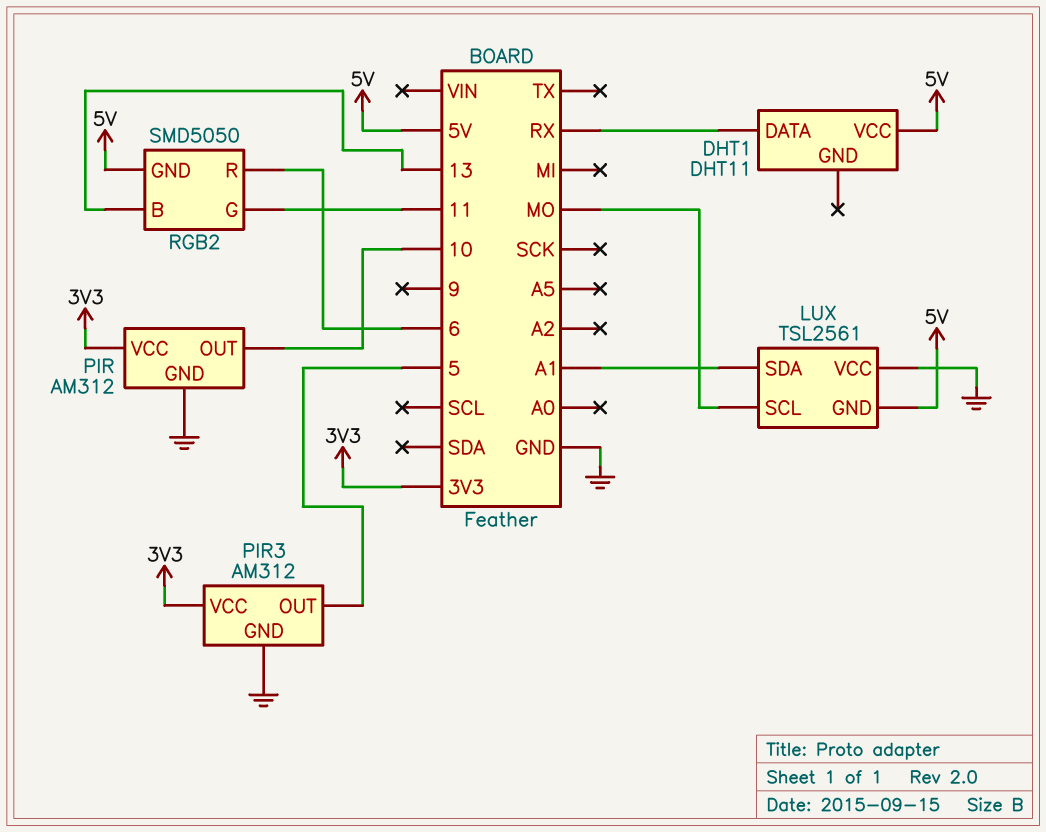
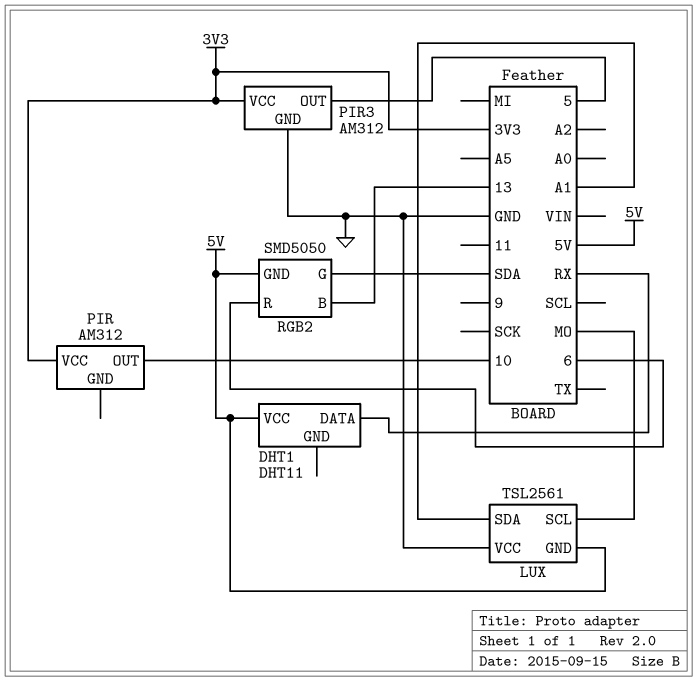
PIR pin GND: GND -> none
RGB2 pin G: 11 -> SDA

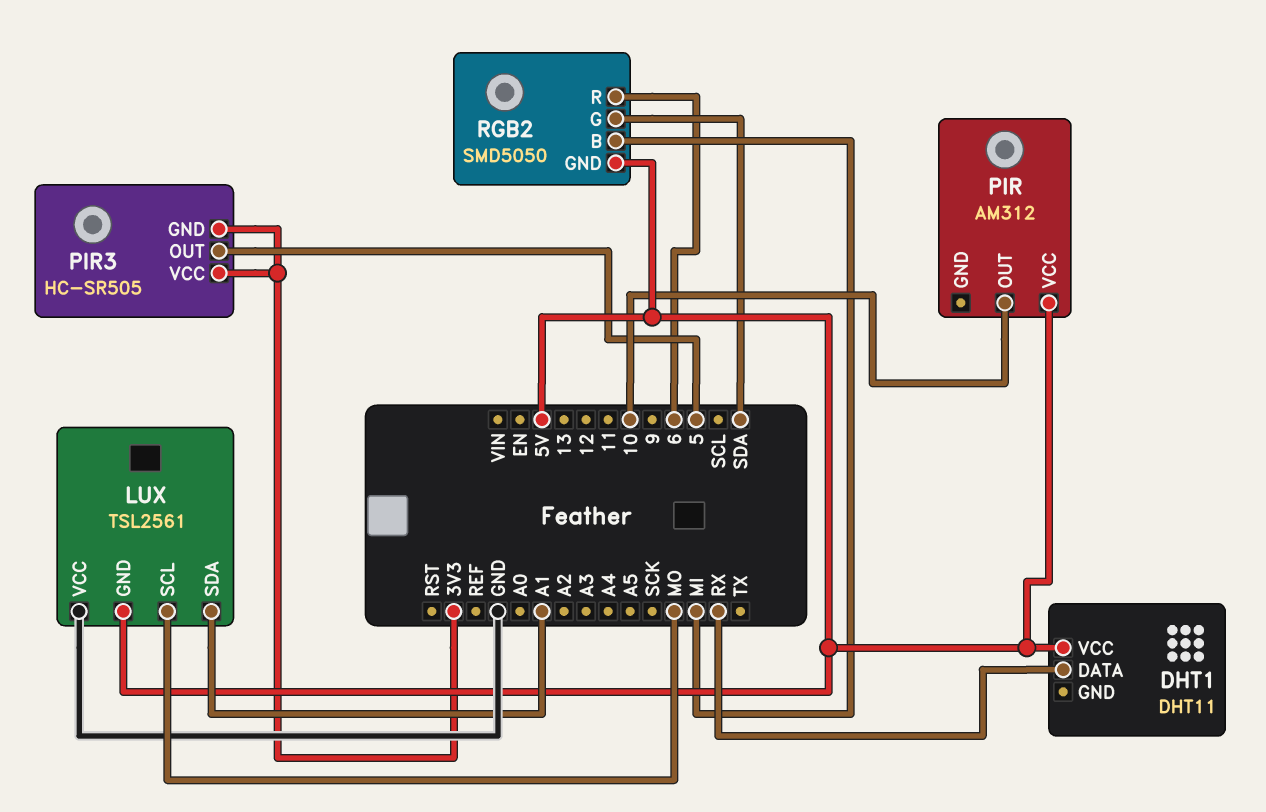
PIR pin VCC: 3V3 -> 5V
PIR3: AM312 -> HC-SR505
PIR3 pin GND: GND -> 3V3
RGB2 pin B: 13 -> MI

